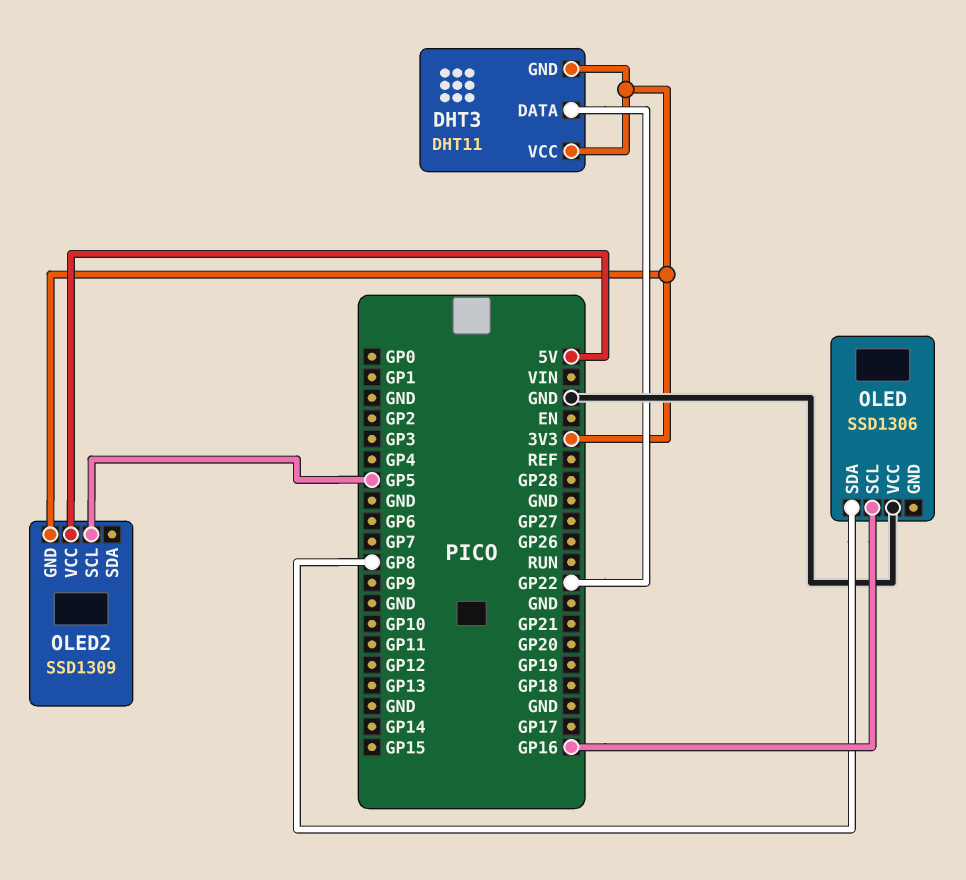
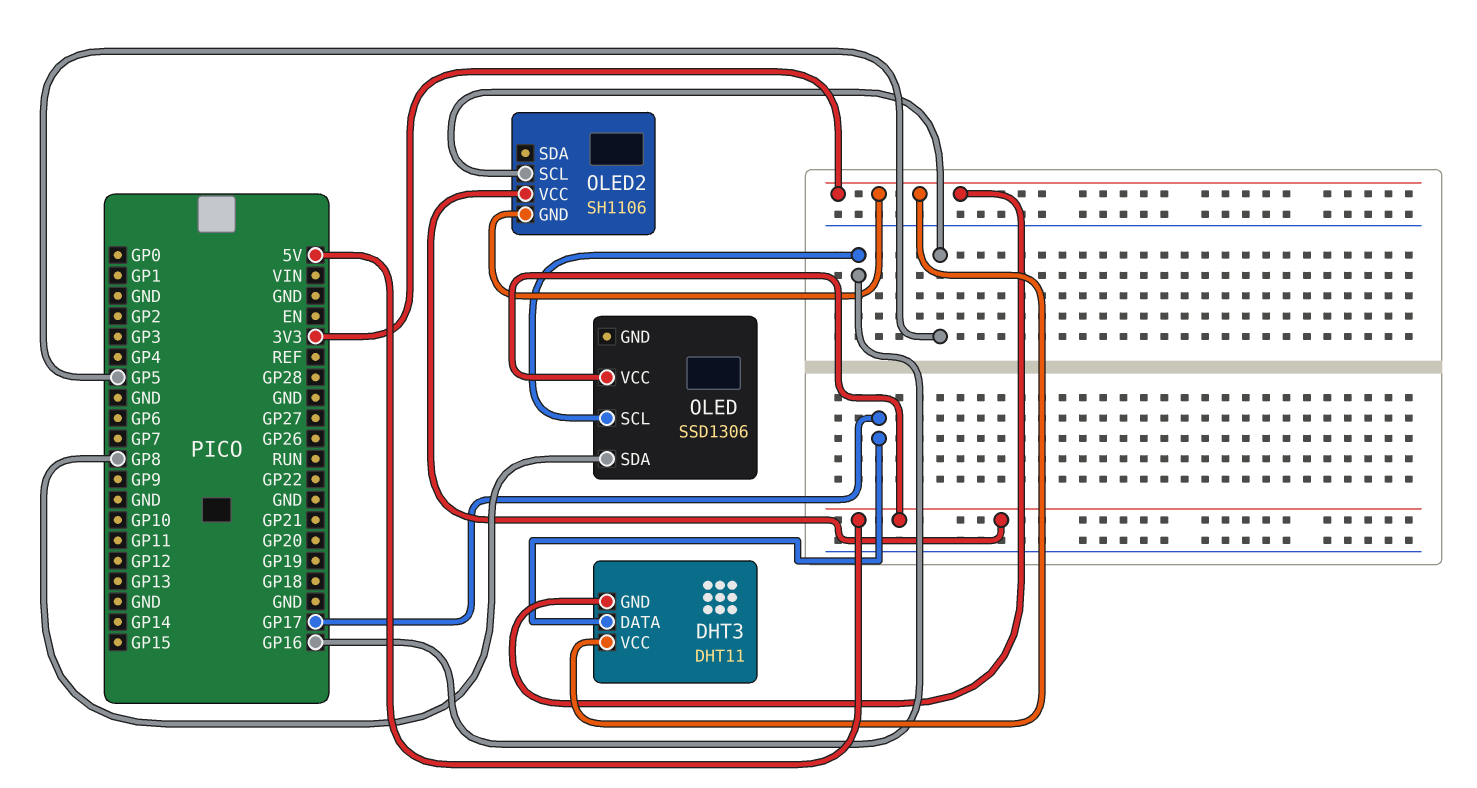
DHT3 pin DATA: GP22 -> GP17
OLED pin VCC: GND -> 5V
OLED2: SSD1309 -> SH1106

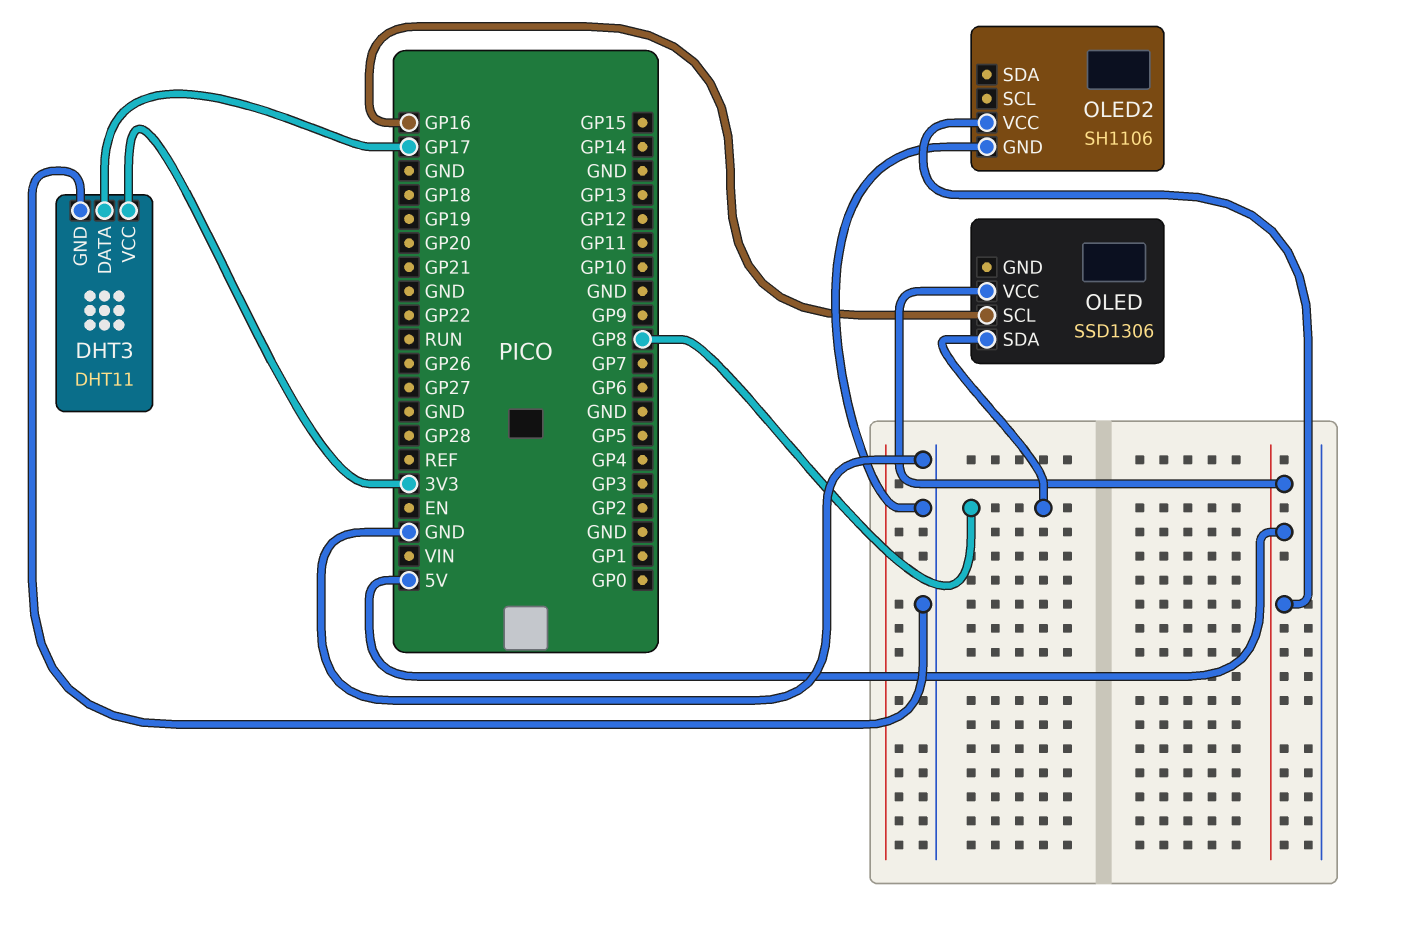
DHT3 pin GND: 3V3 -> GND
OLED2 pin GND: 3V3 -> GND
OLED2 pin SCL: GP5 -> none

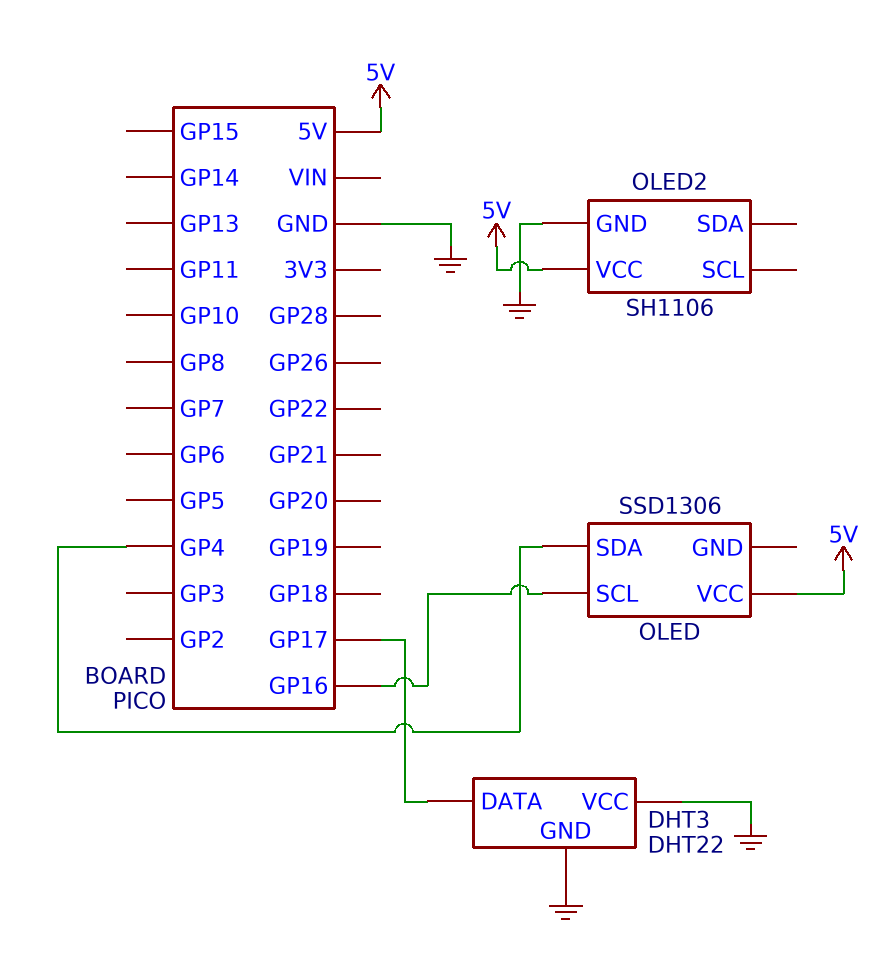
DHT3: DHT11 -> DHT22
DHT3 pin VCC: 3V3 -> GND
OLED pin SDA: GP8 -> GP4

